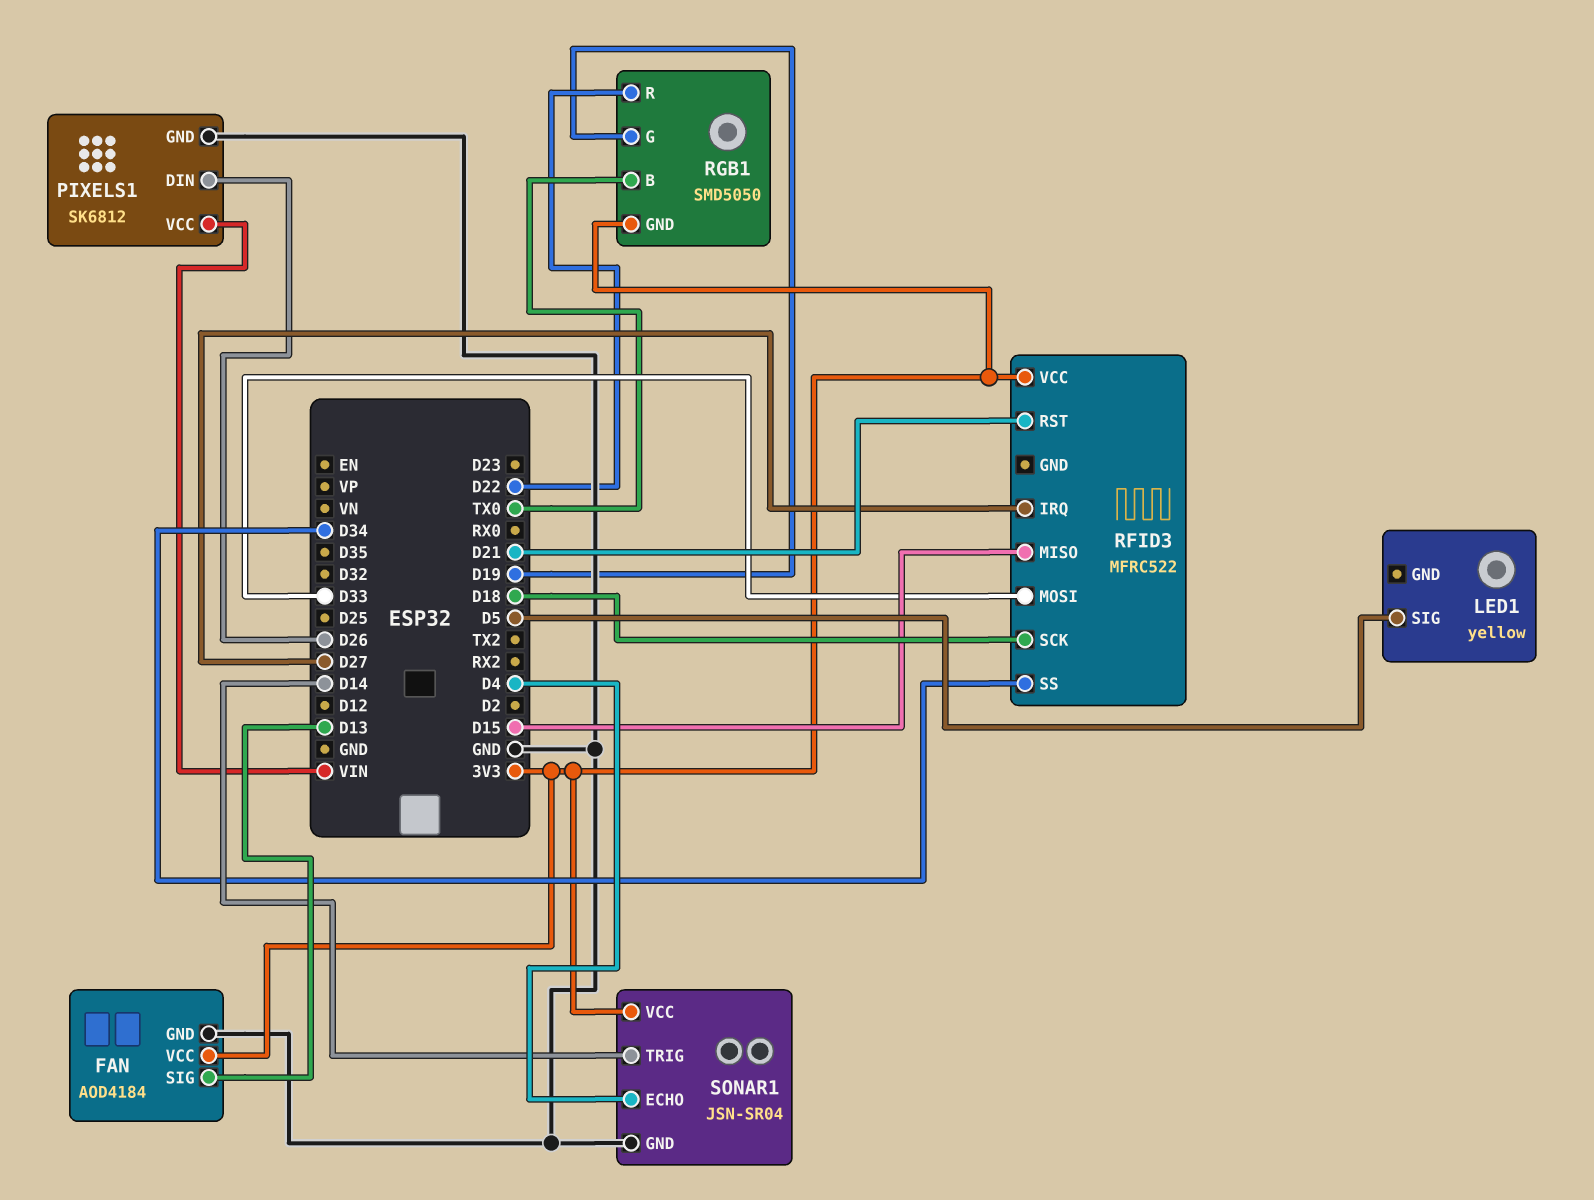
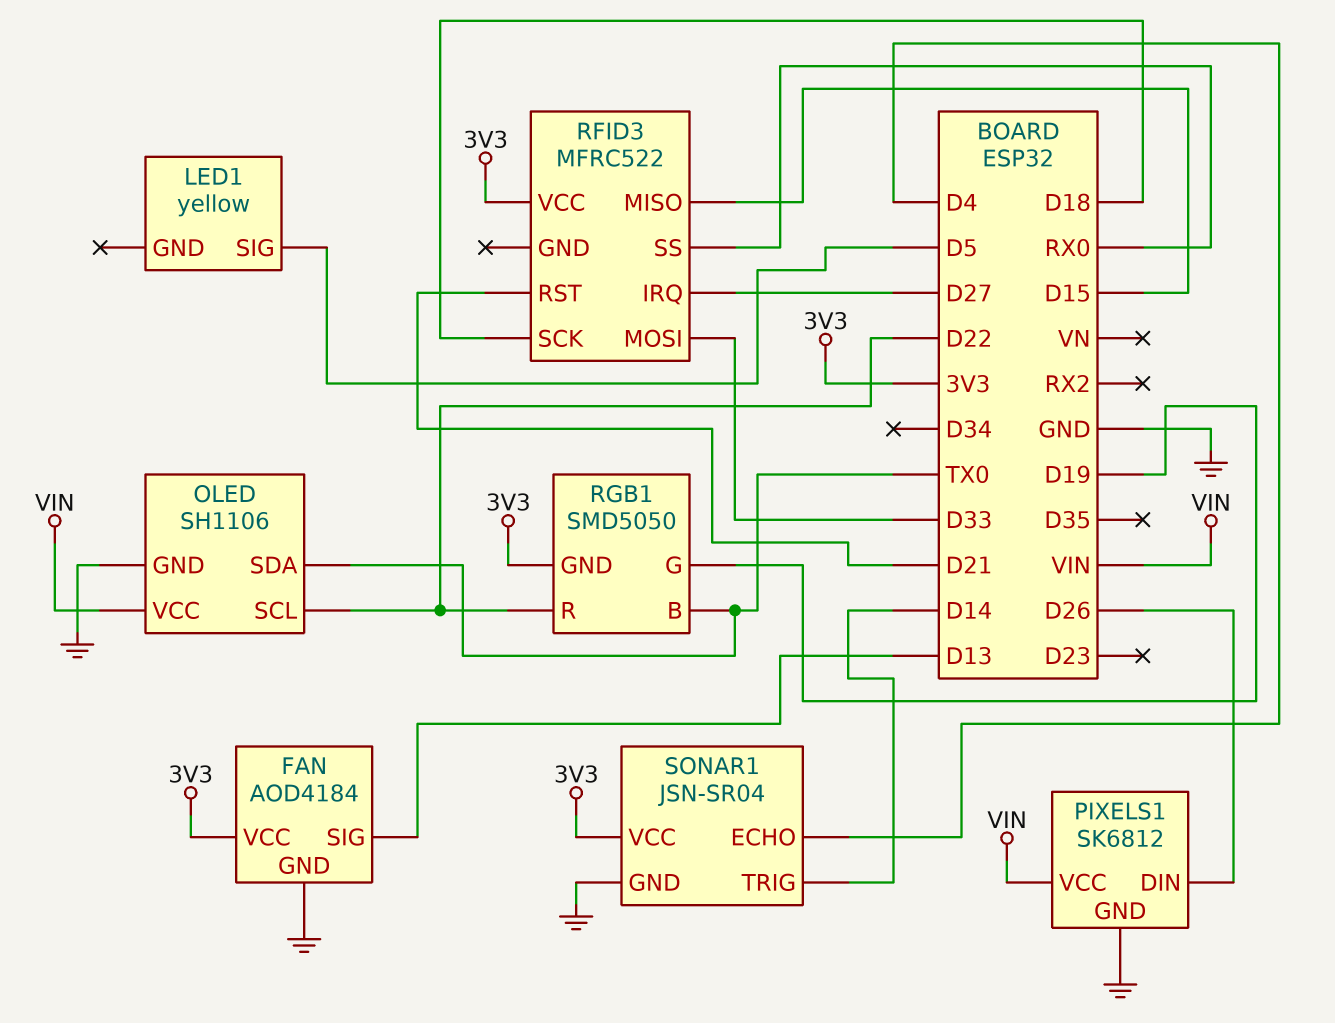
OLED: none -> SH1106
OLED pin GND: none -> GND
OLED pin SCL: none -> D22
OLED pin SDA: none -> TX0
OLED pin VCC: none -> VIN
RFID3 pin SS: D34 -> RX0

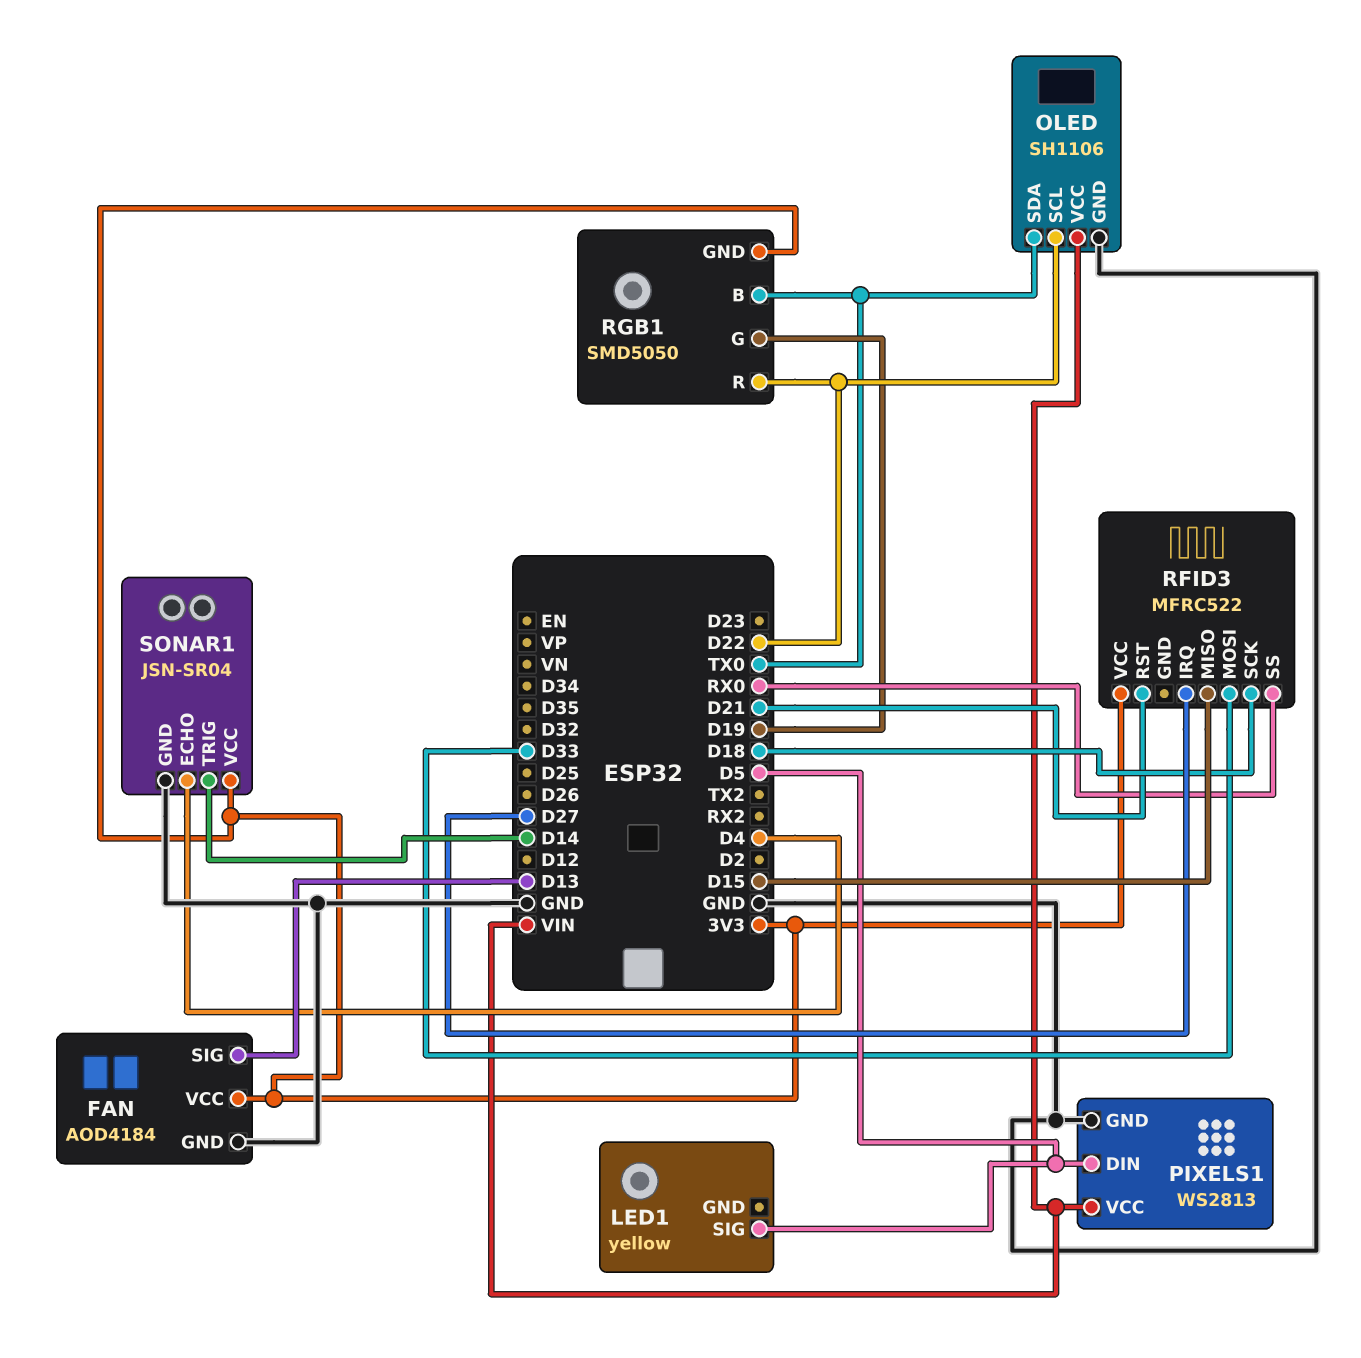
PIXELS1: SK6812 -> WS2813
PIXELS1 pin DIN: D26 -> D5

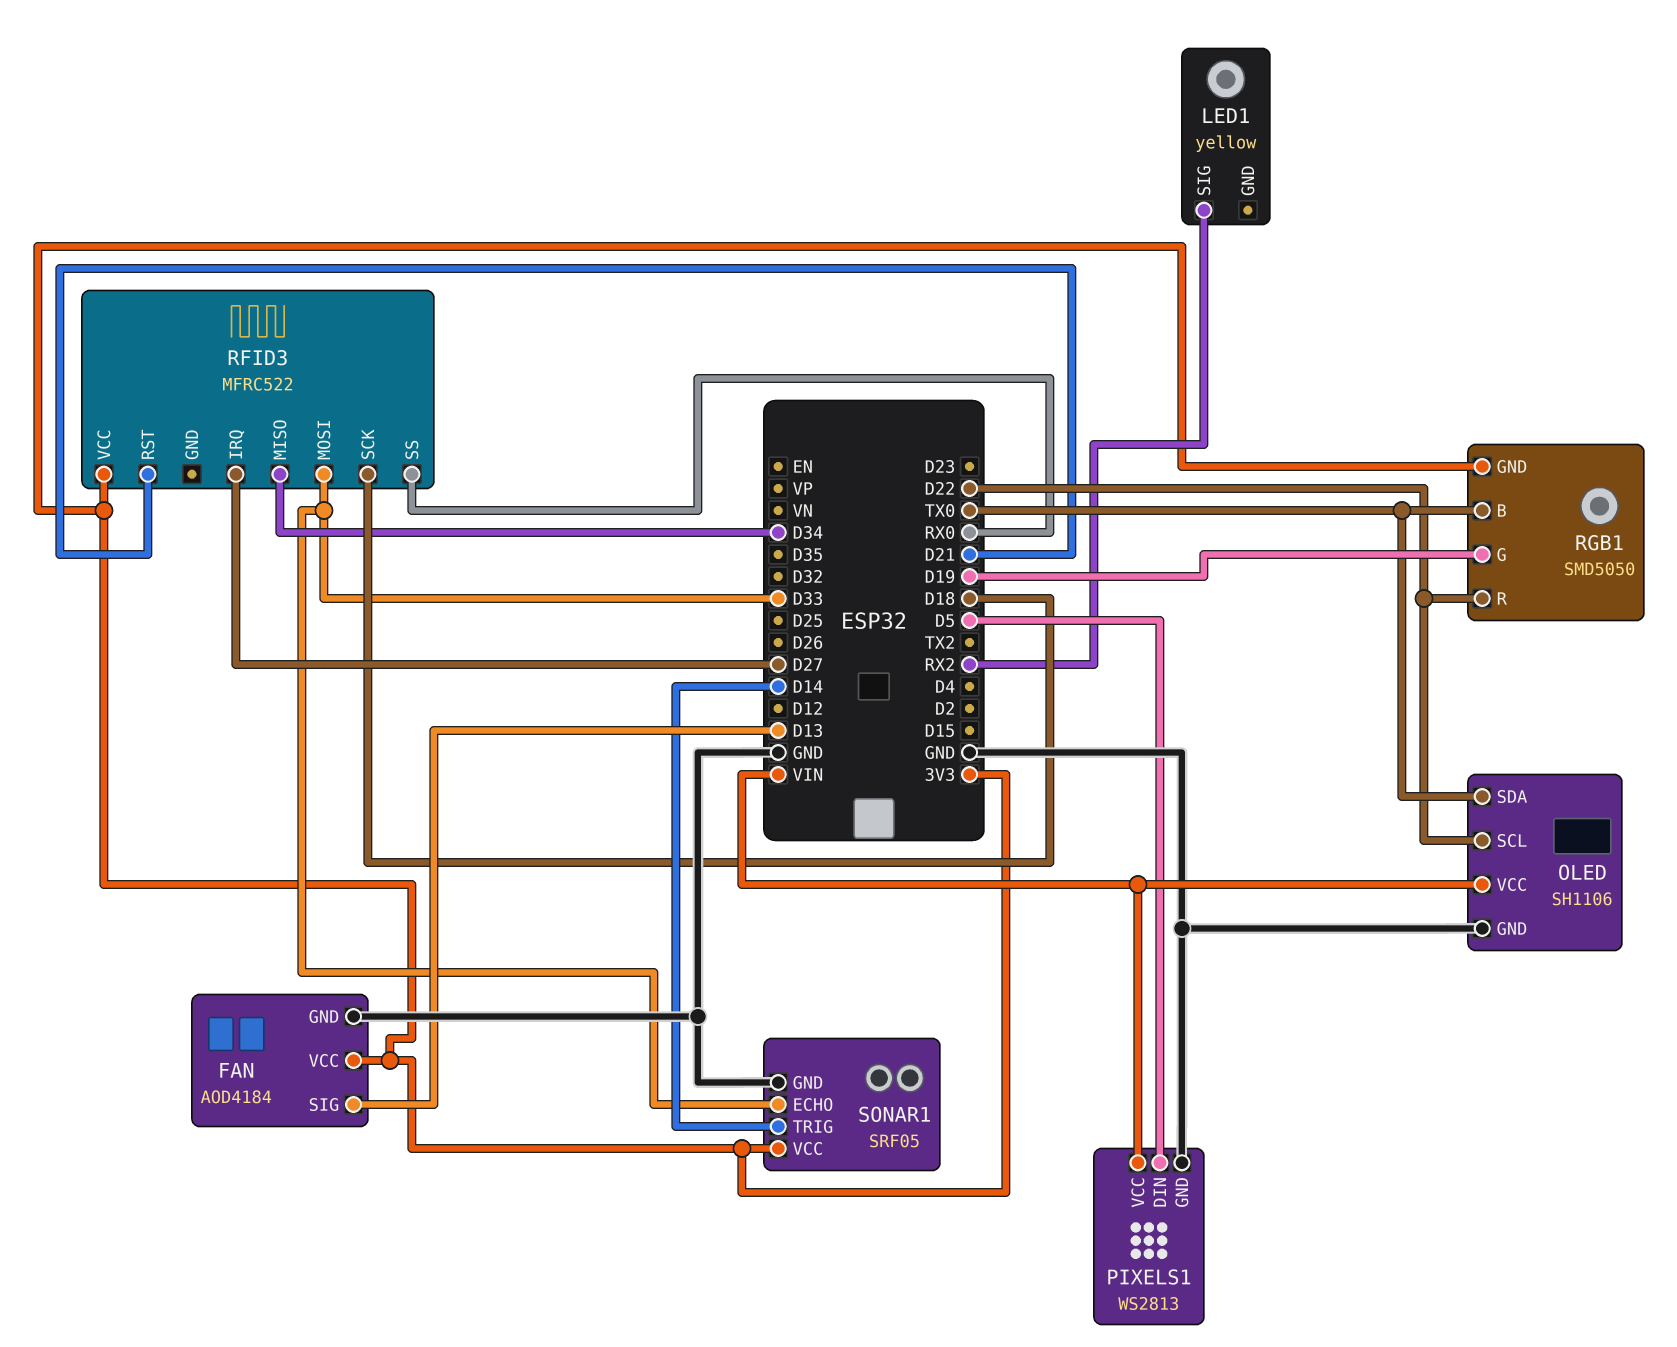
LED1 pin SIG: D5 -> RX2
RFID3 pin MISO: D15 -> D34
SONAR1: JSN-SR04 -> SRF05
SONAR1 pin ECHO: D4 -> D33

